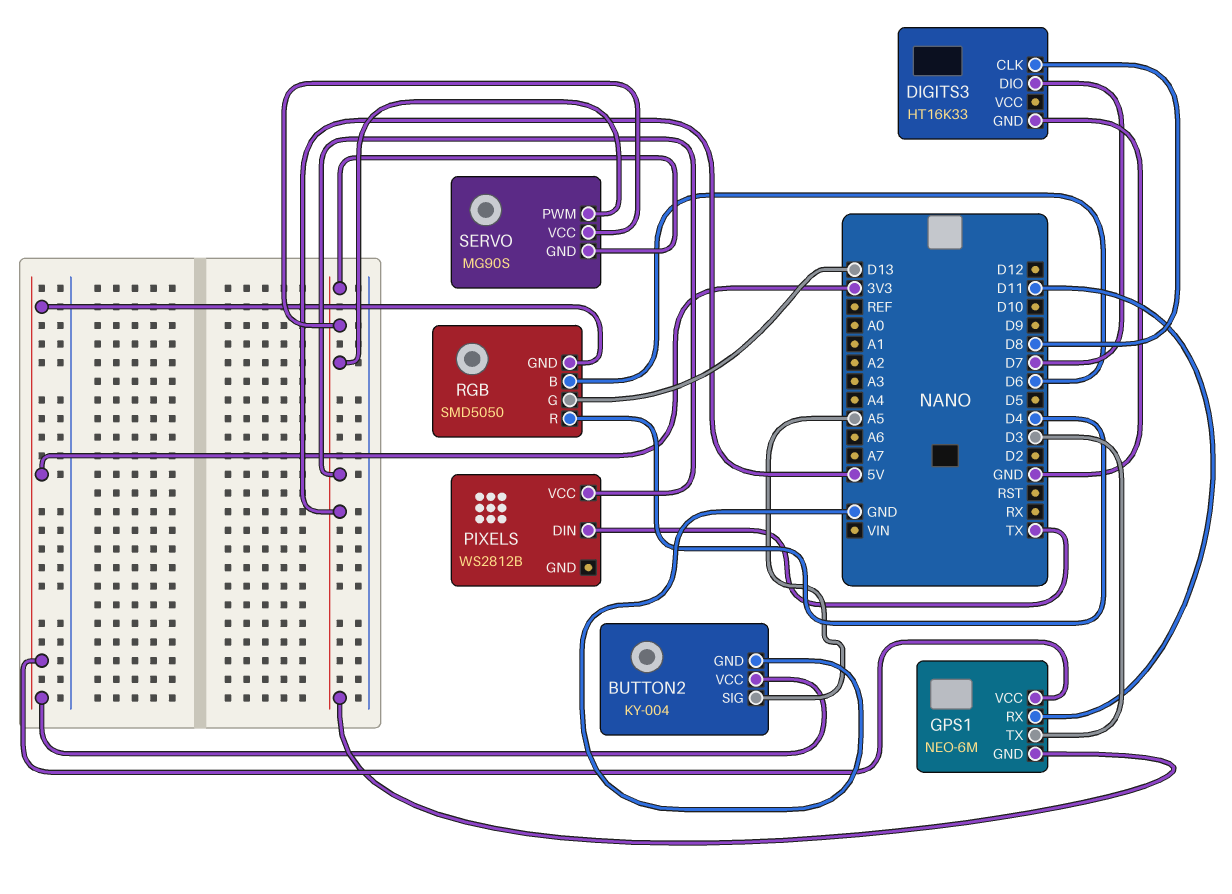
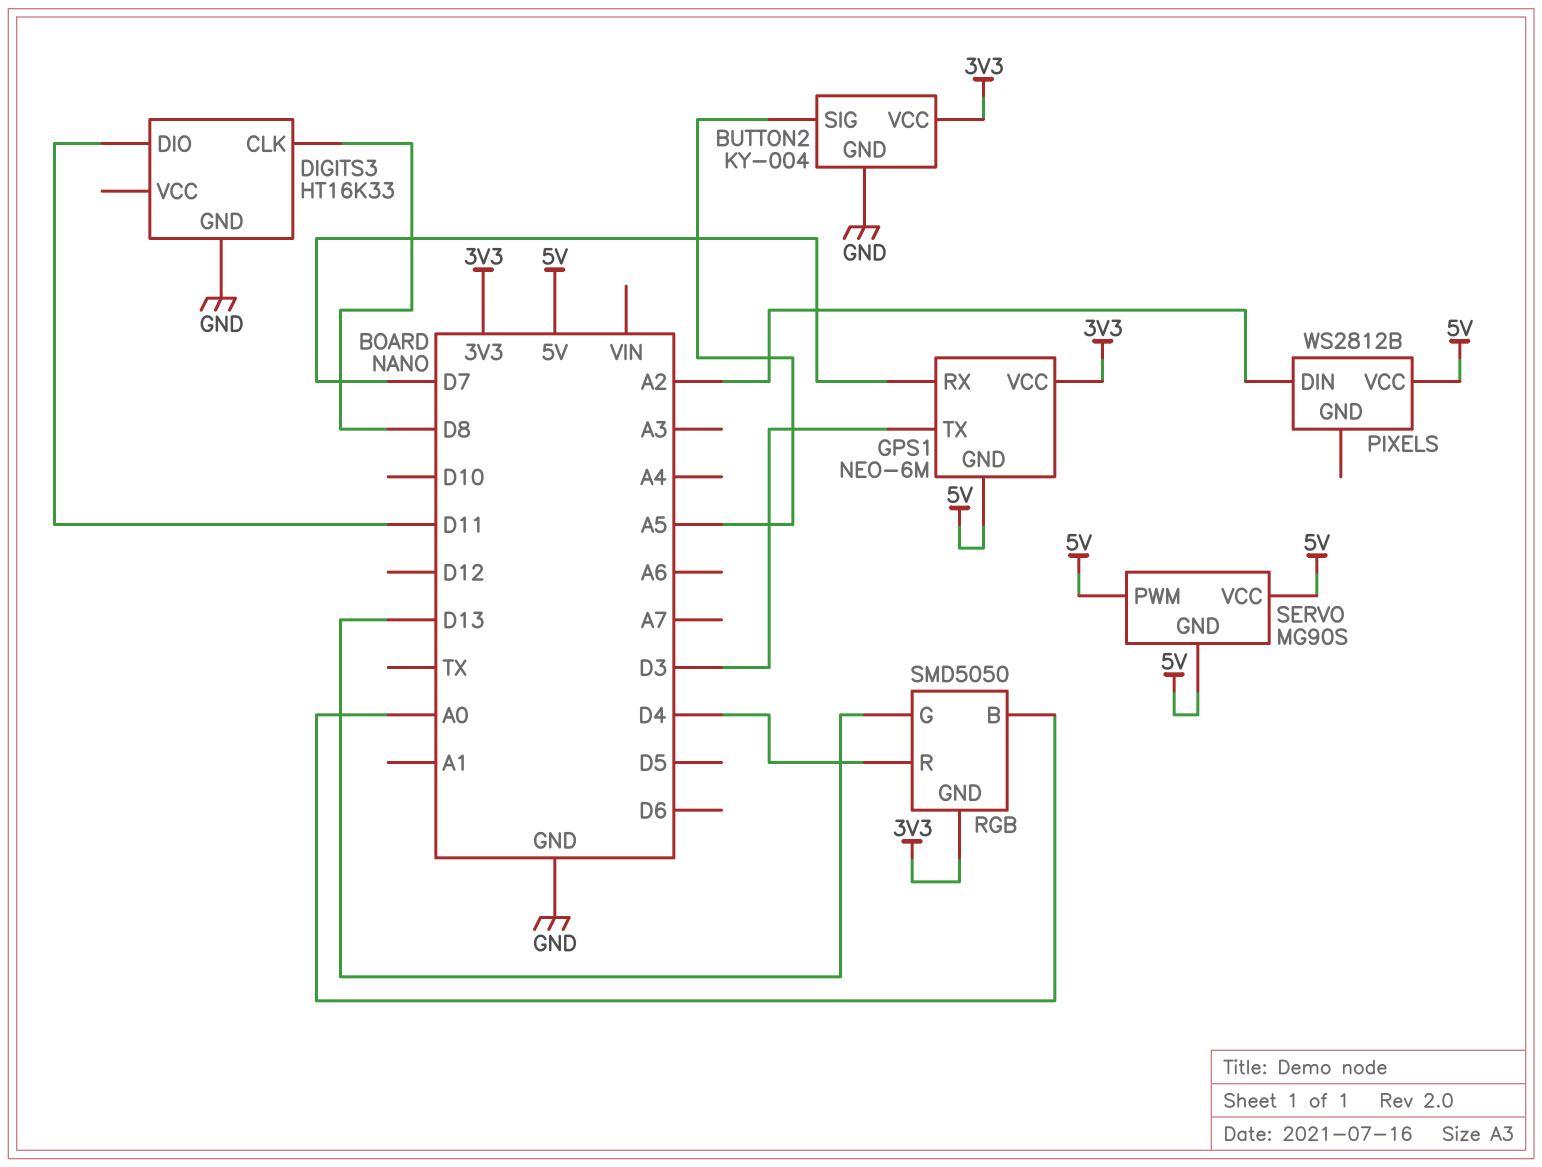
DIGITS3 pin DIO: D7 -> D11
GPS1 pin RX: D11 -> D7
PIXELS pin DIN: TX -> A2
RGB pin B: D6 -> A0

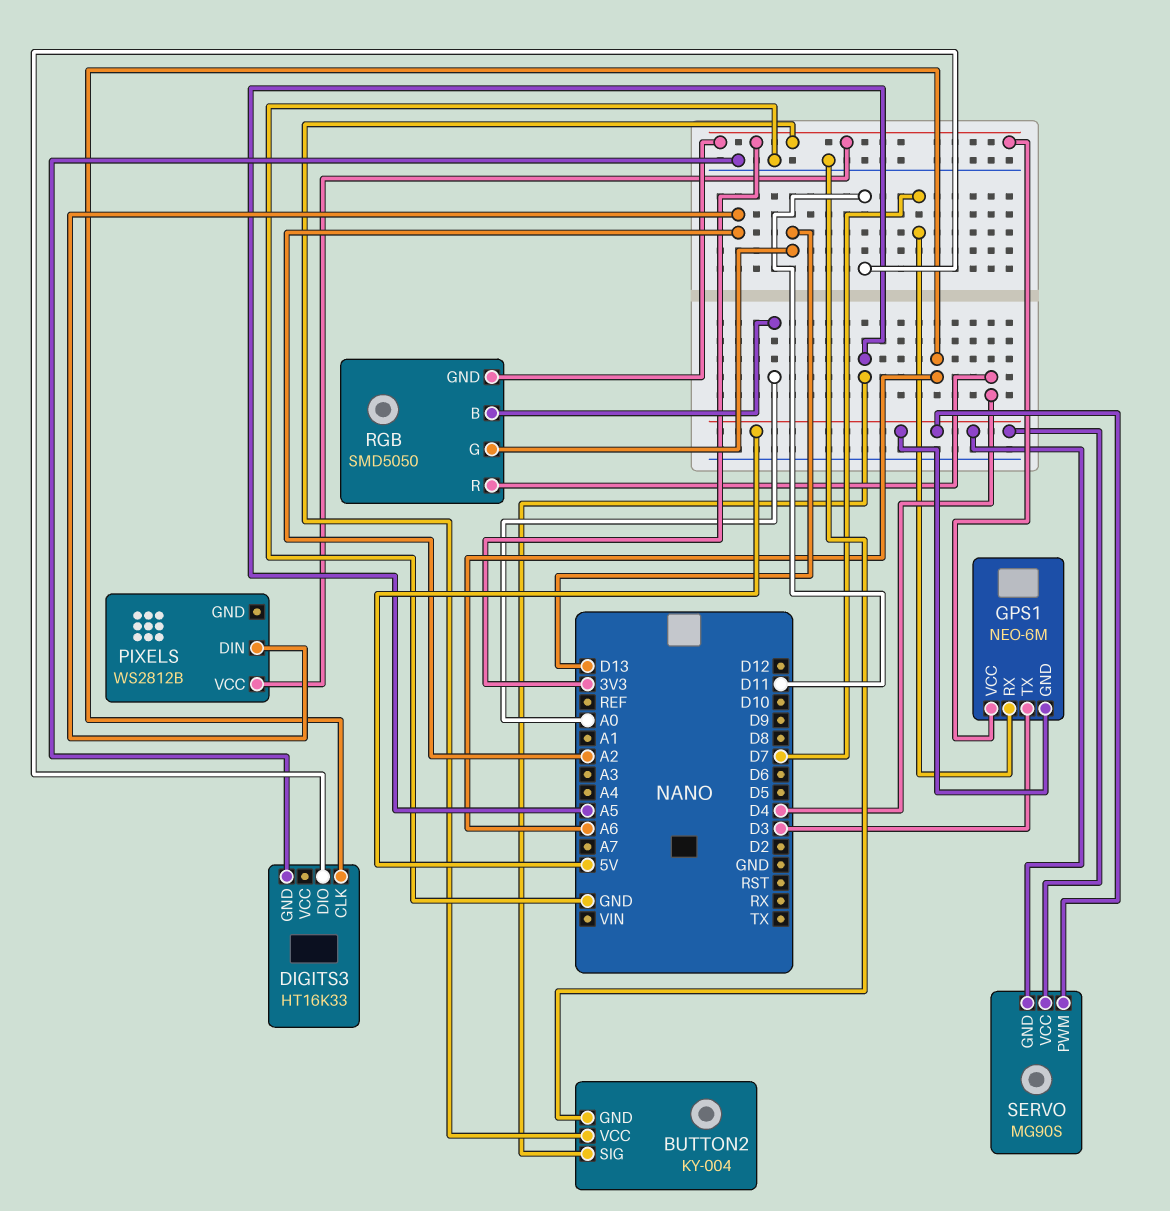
DIGITS3 pin CLK: D8 -> A6
PIXELS pin VCC: 5V -> 3V3

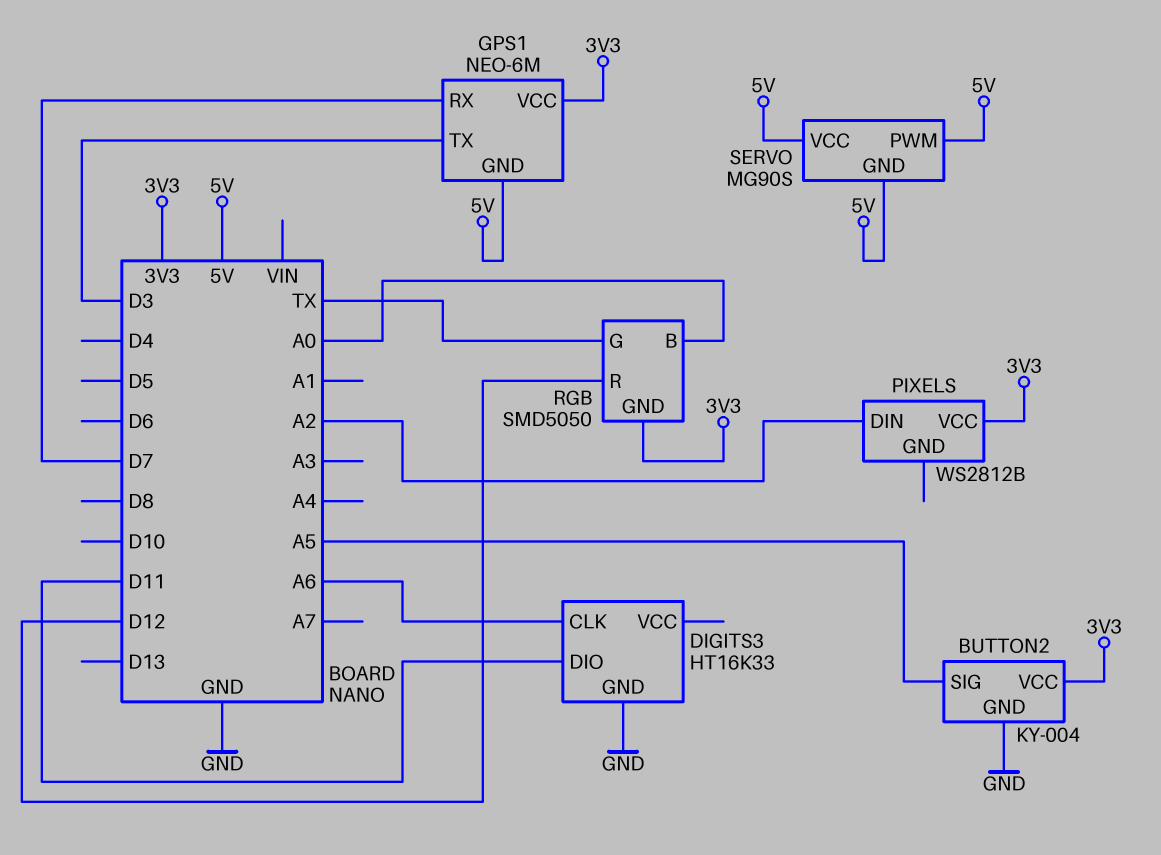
RGB pin G: D13 -> TX
RGB pin R: D4 -> D12

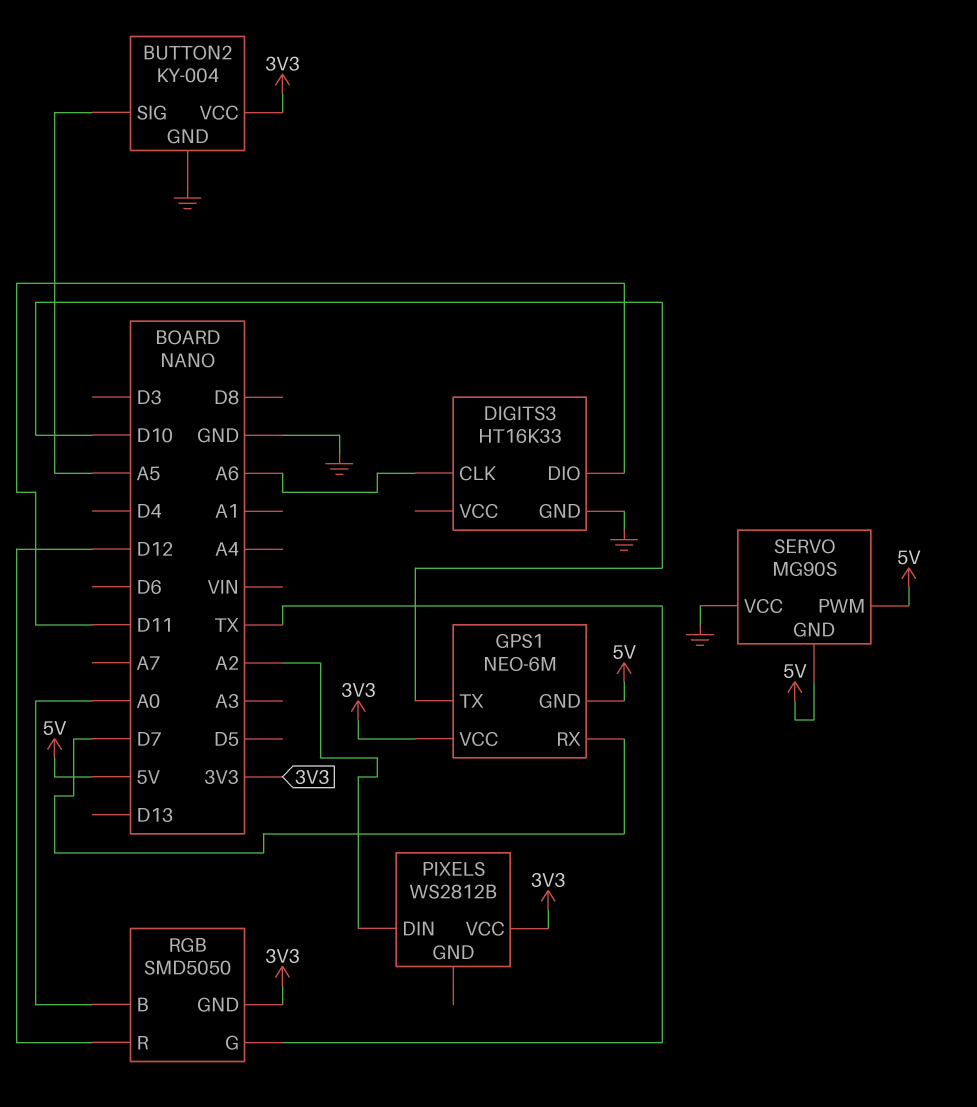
GPS1 pin TX: D3 -> D10
SERVO pin VCC: 5V -> GND

